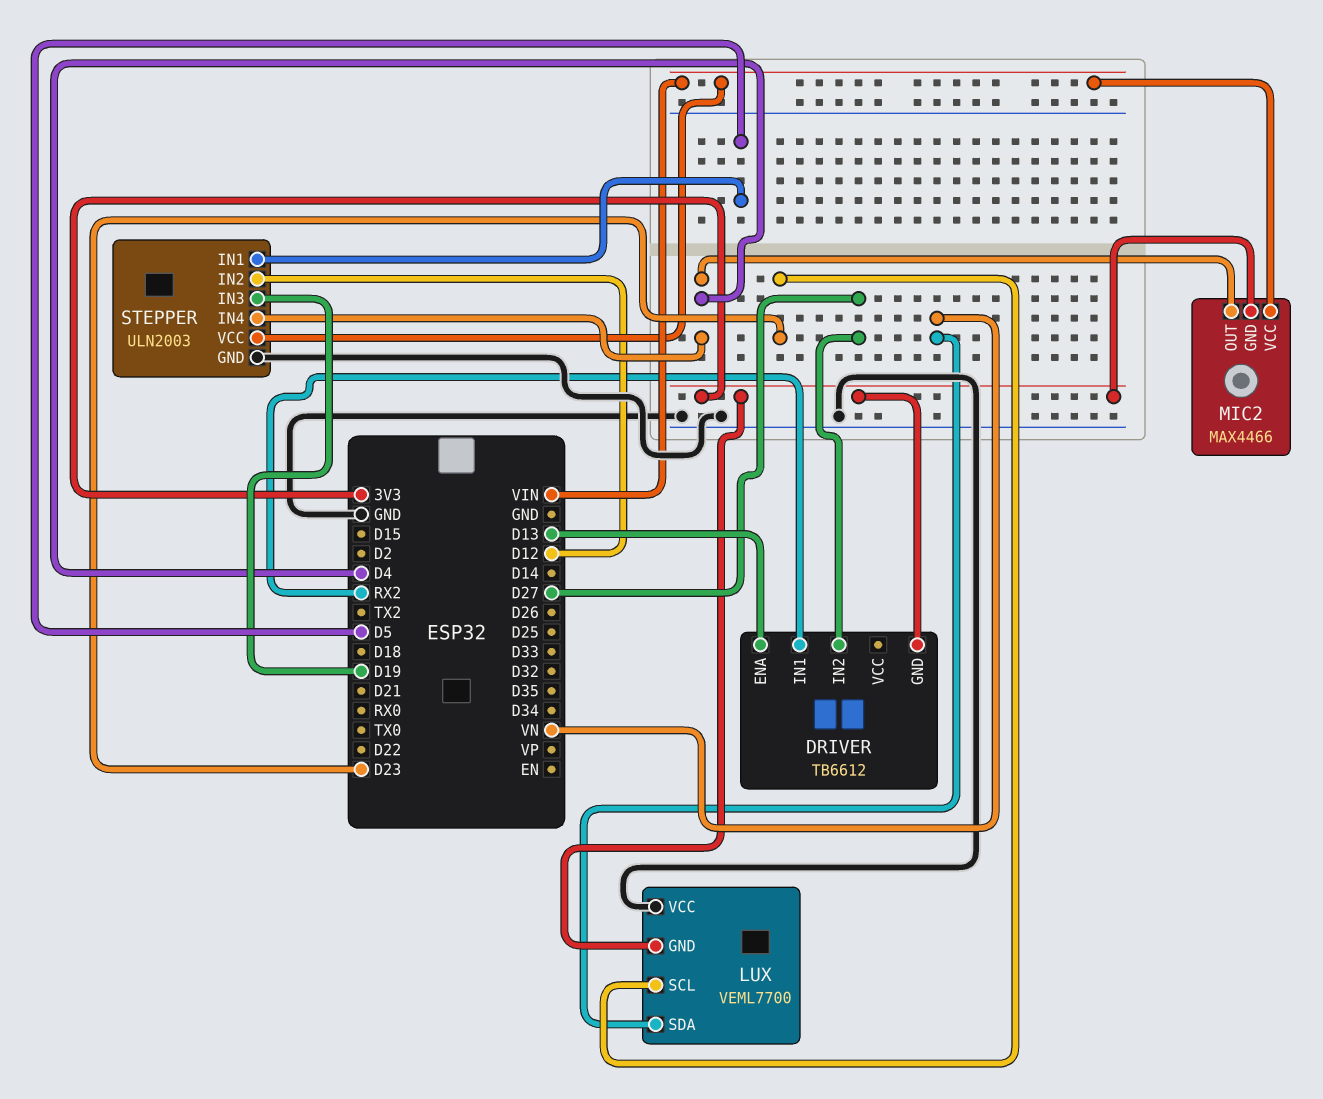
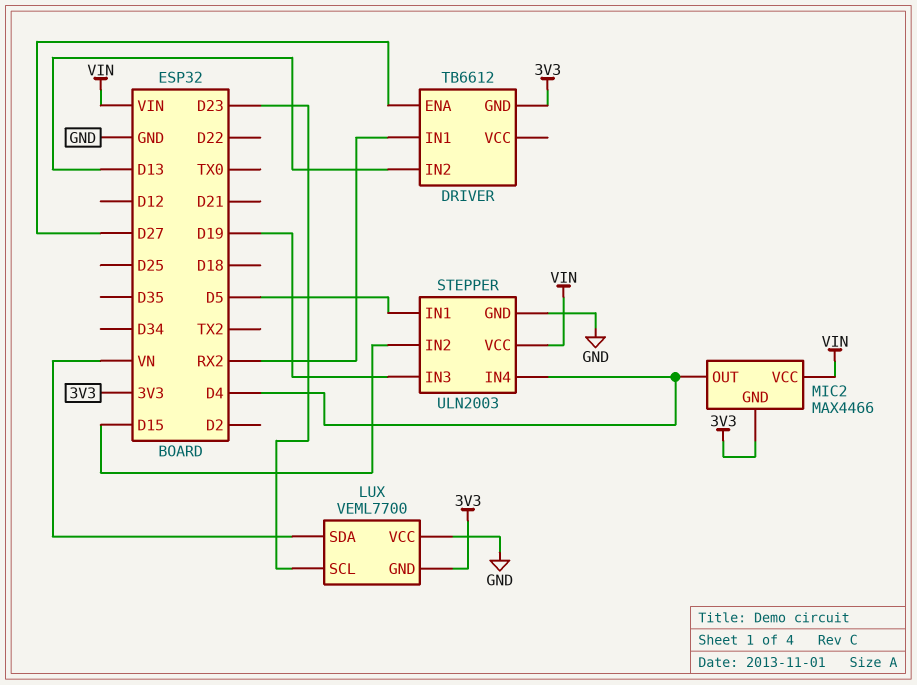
DRIVER pin ENA: D13 -> D27
DRIVER pin IN2: D27 -> D13
STEPPER pin IN2: D12 -> D15

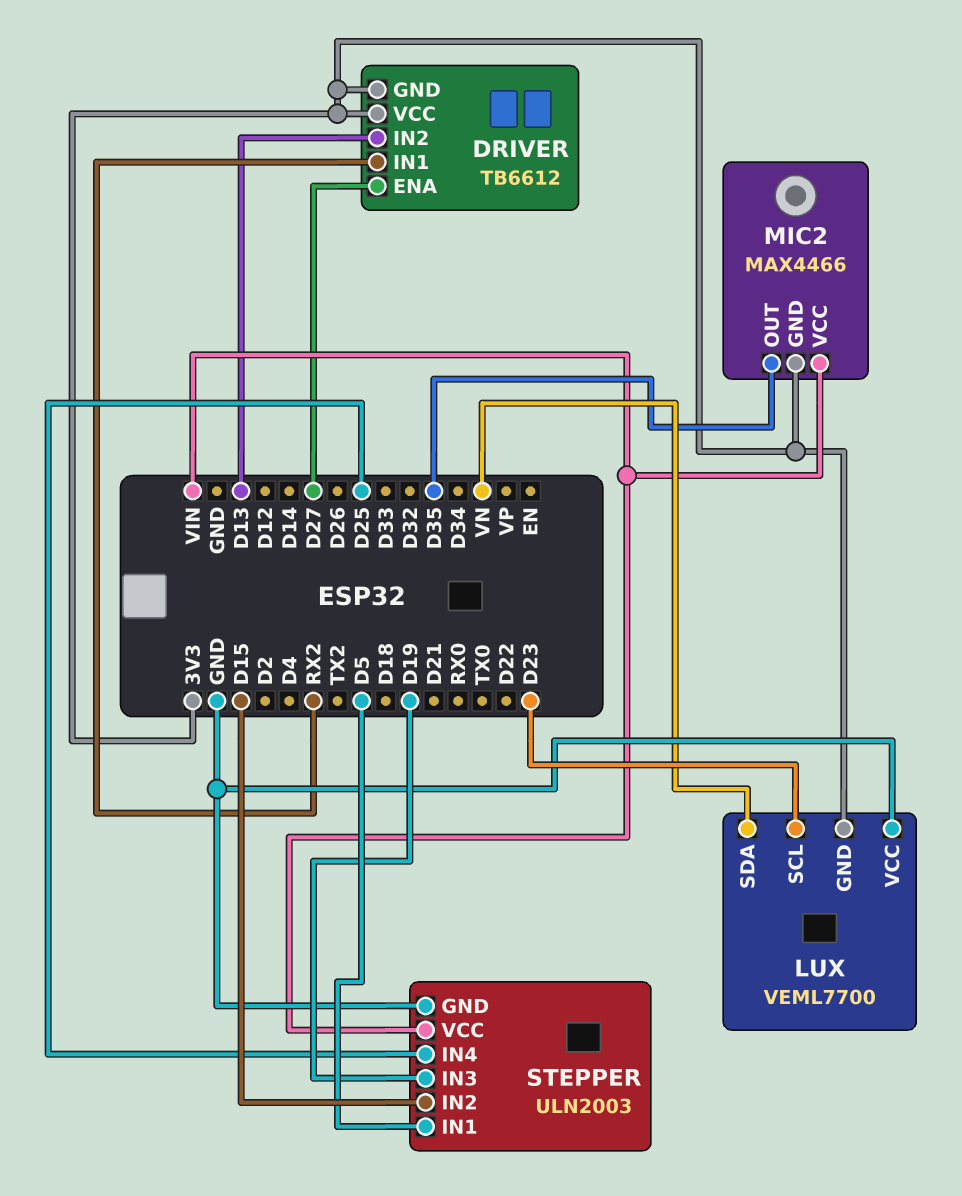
DRIVER pin VCC: none -> 3V3
MIC2 pin OUT: D4 -> D35
STEPPER pin IN4: D4 -> D25

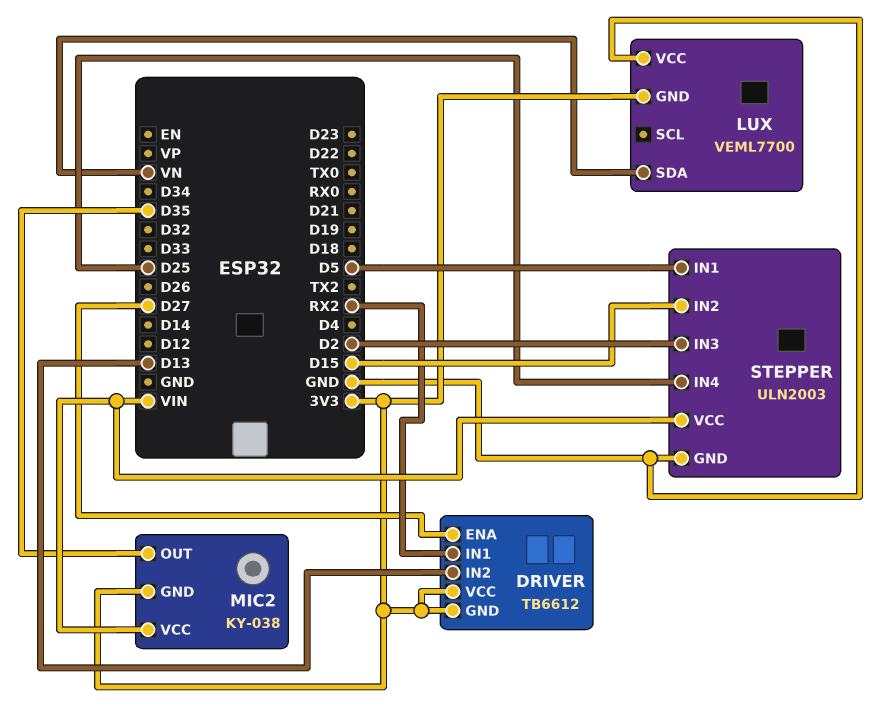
LUX pin SCL: D23 -> none
MIC2: MAX4466 -> KY-038
STEPPER pin IN3: D19 -> D2

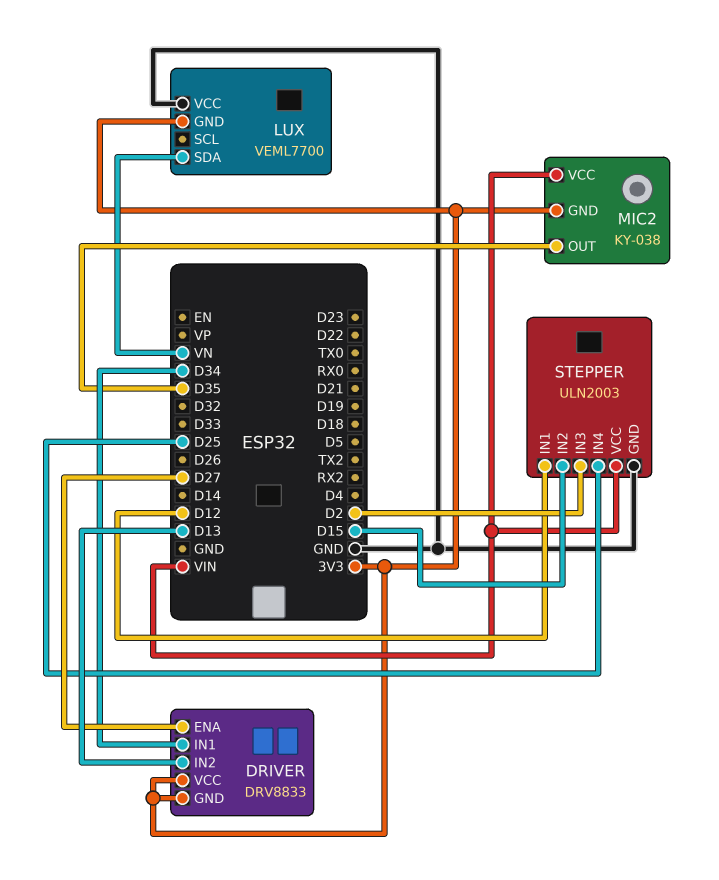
DRIVER: TB6612 -> DRV8833
DRIVER pin IN1: RX2 -> D34
STEPPER pin IN1: D5 -> D12

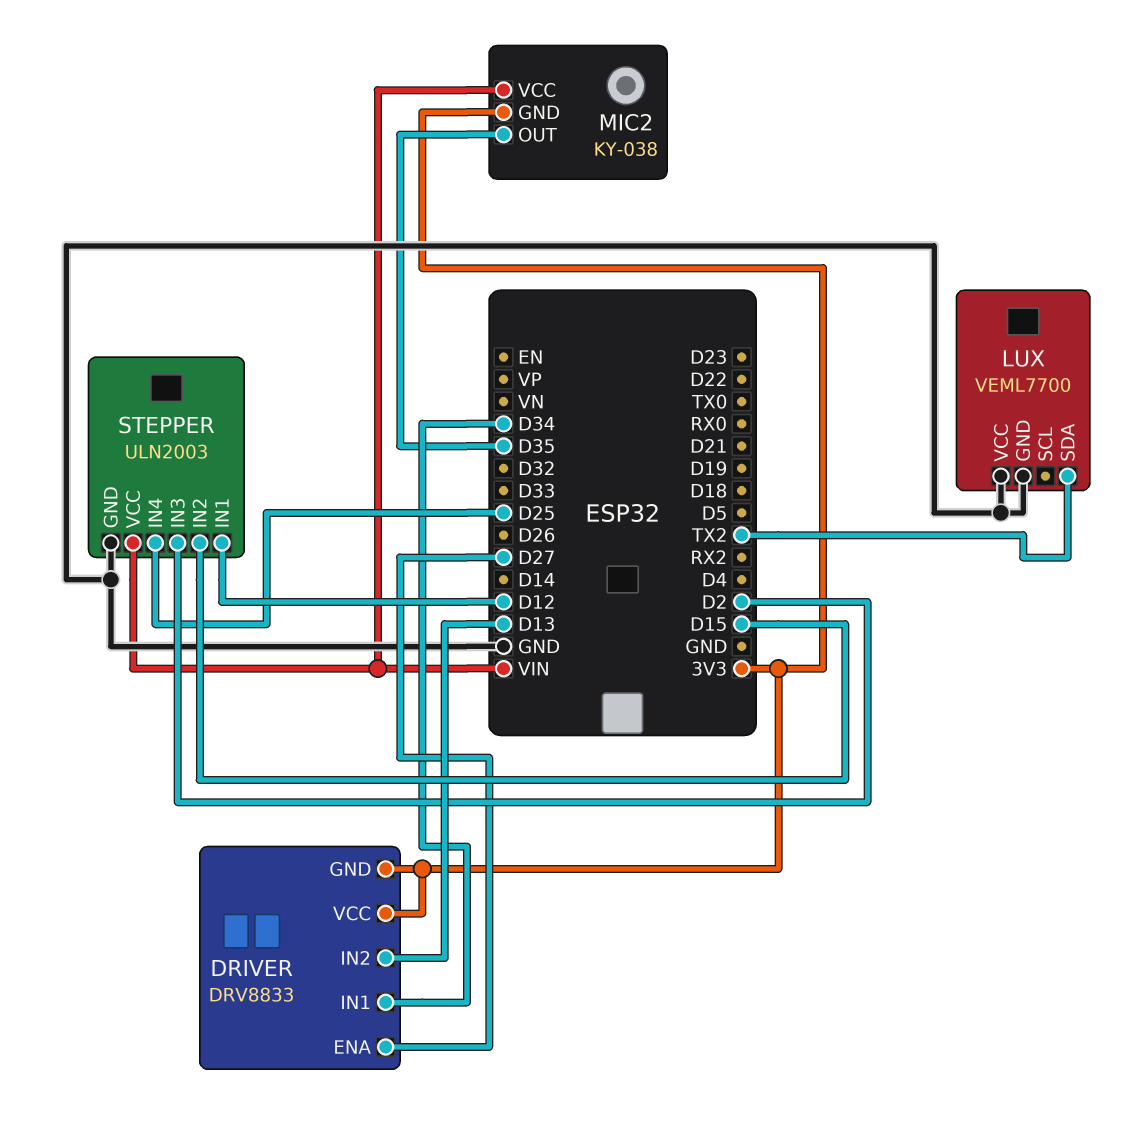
LUX pin GND: 3V3 -> GND
LUX pin SDA: VN -> TX2

